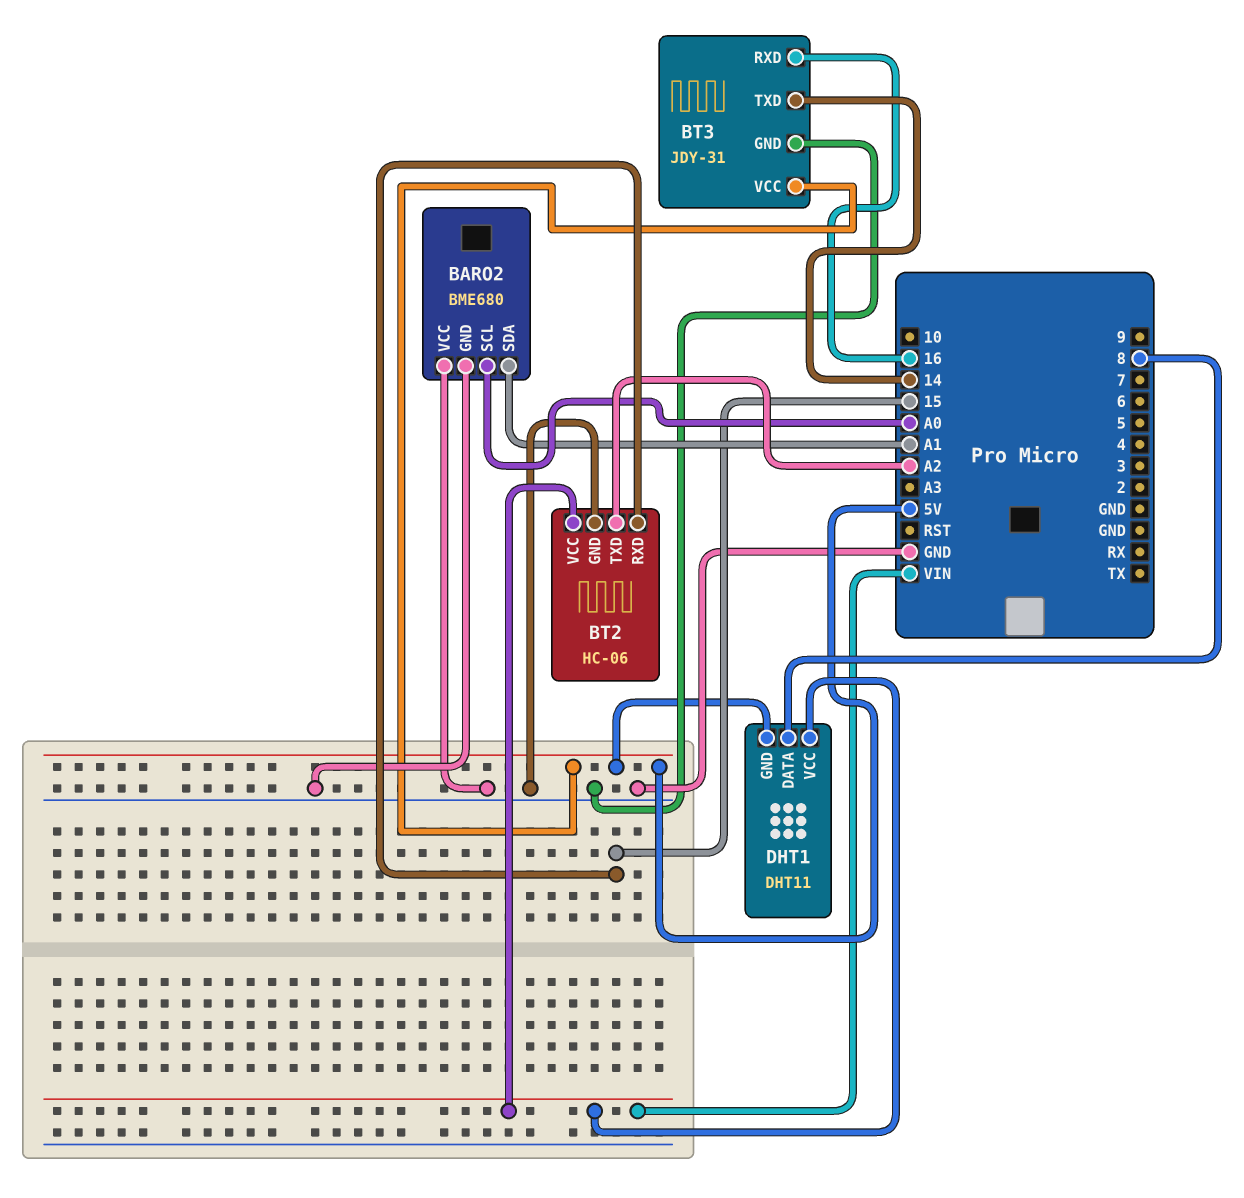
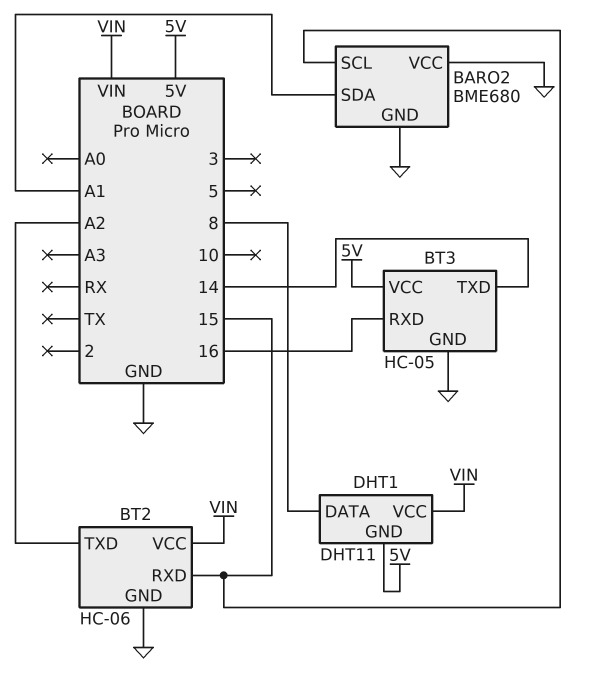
BARO2 pin SCL: A0 -> 15
BT3: JDY-31 -> HC-05

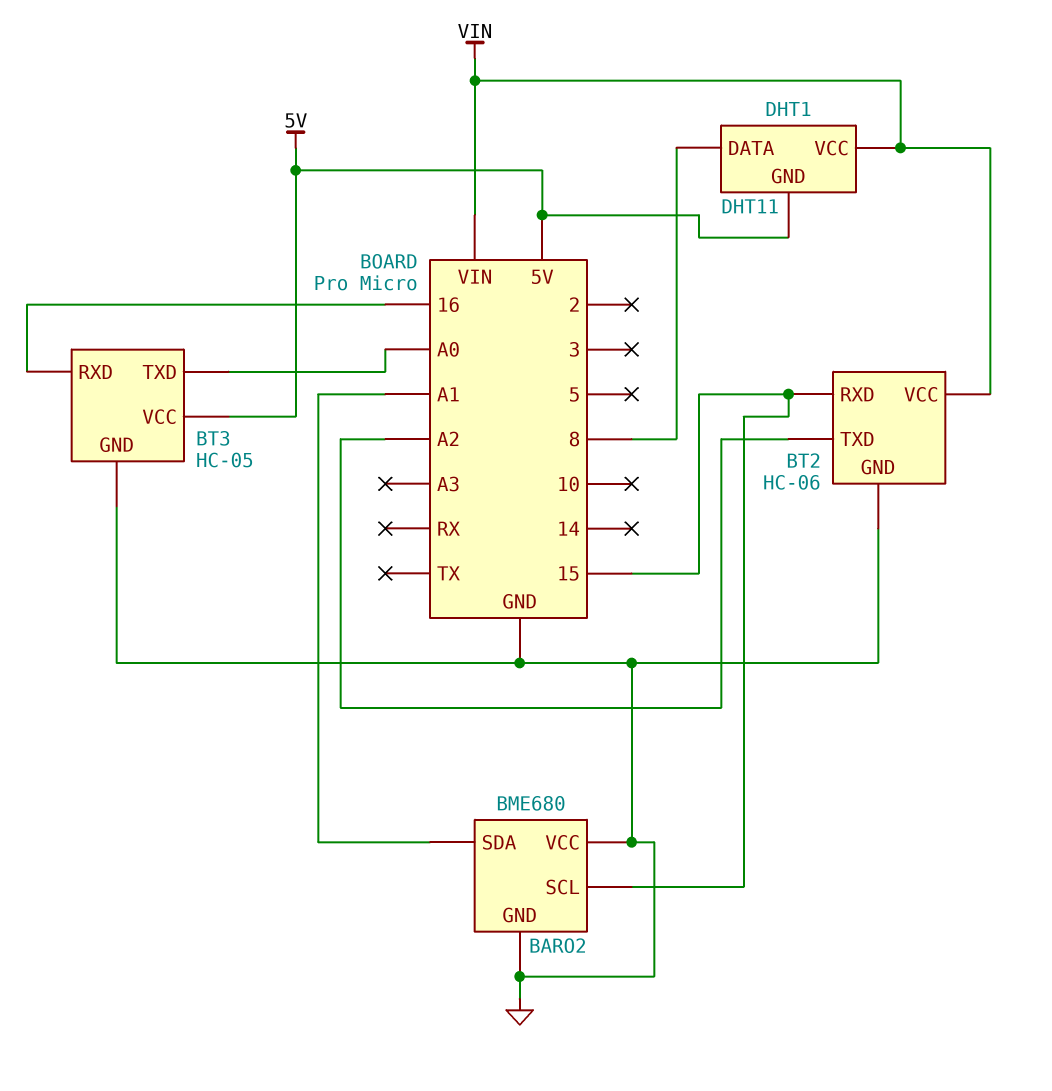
BT3 pin TXD: 14 -> A0

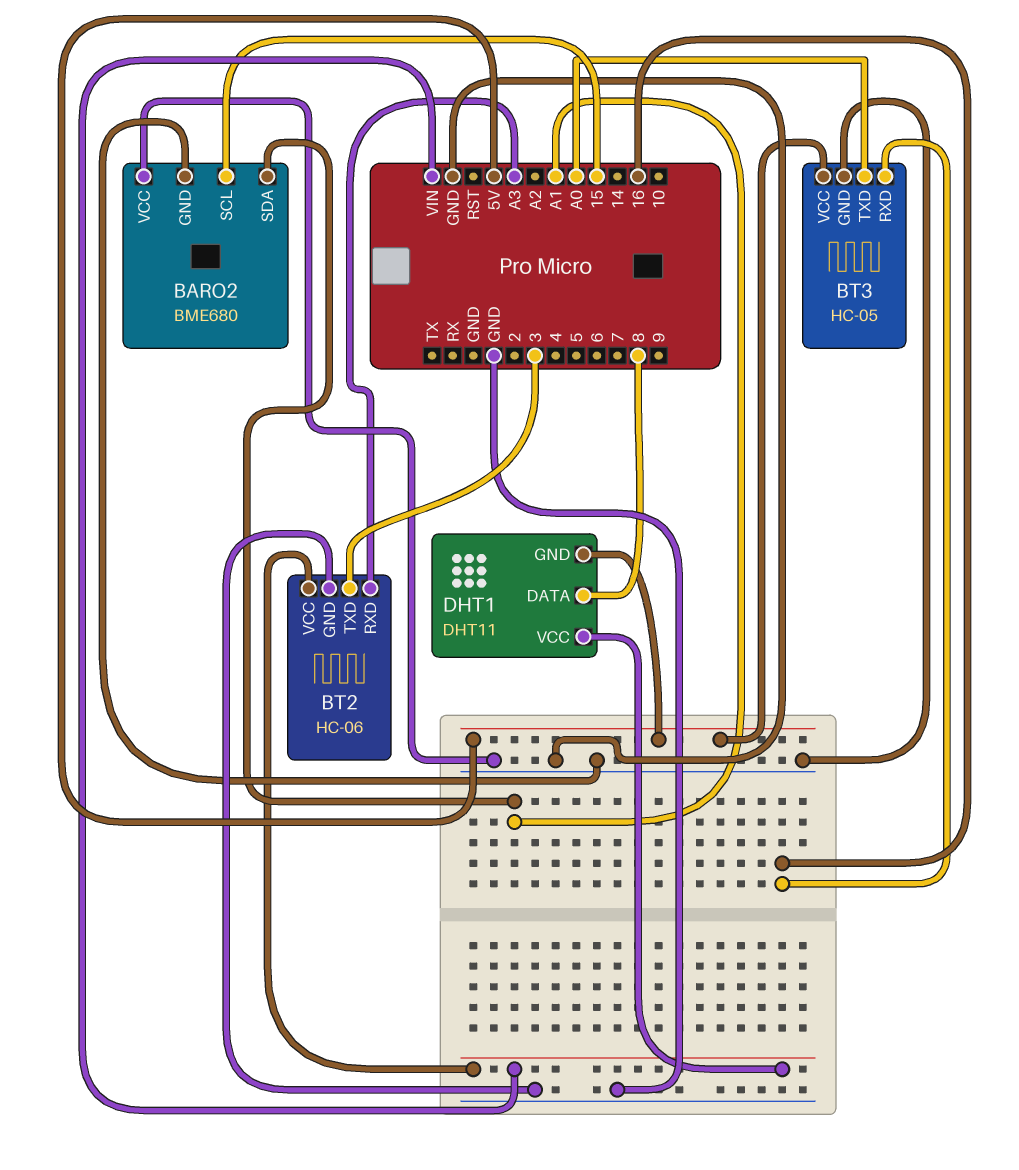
BT2 pin RXD: 15 -> A3
BT2 pin TXD: A2 -> 3

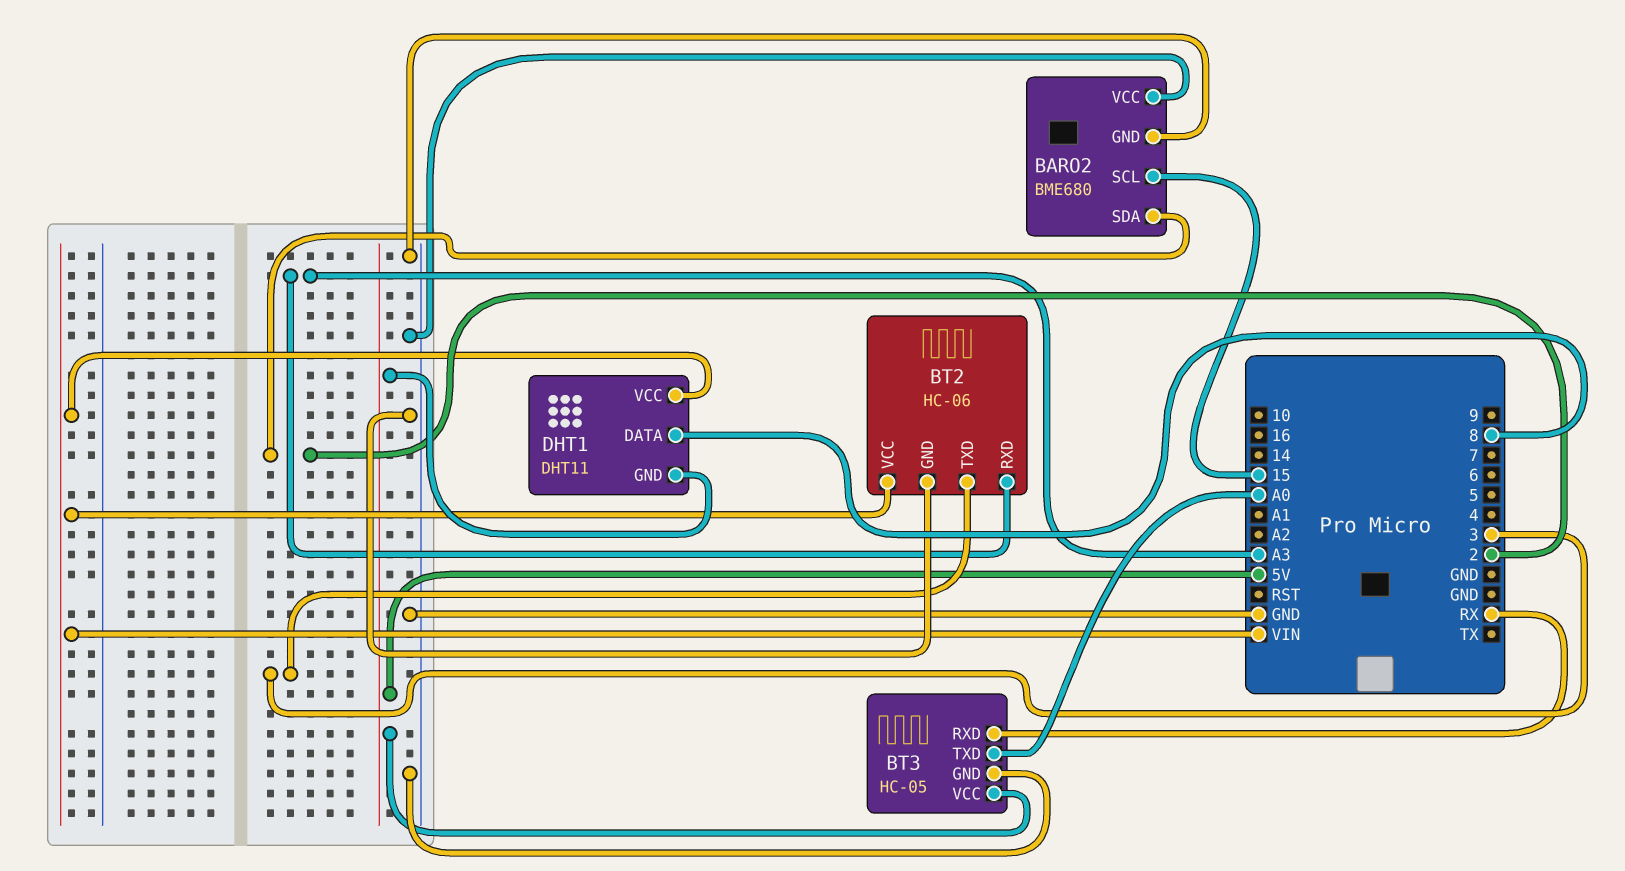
BARO2 pin SDA: A1 -> 2
BT3 pin RXD: 16 -> RX

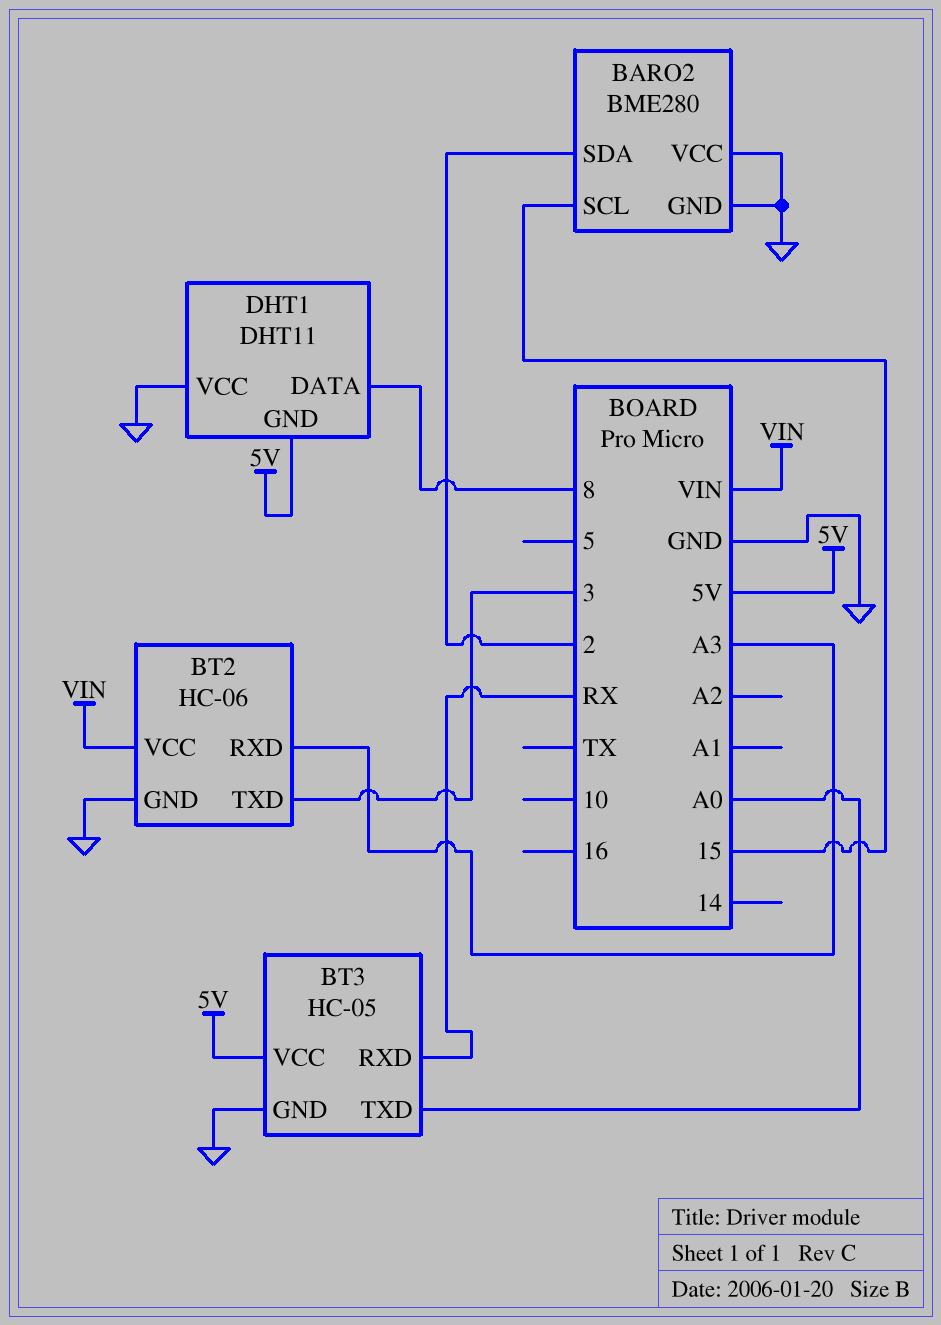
BARO2: BME680 -> BME280
DHT1 pin VCC: VIN -> GND

